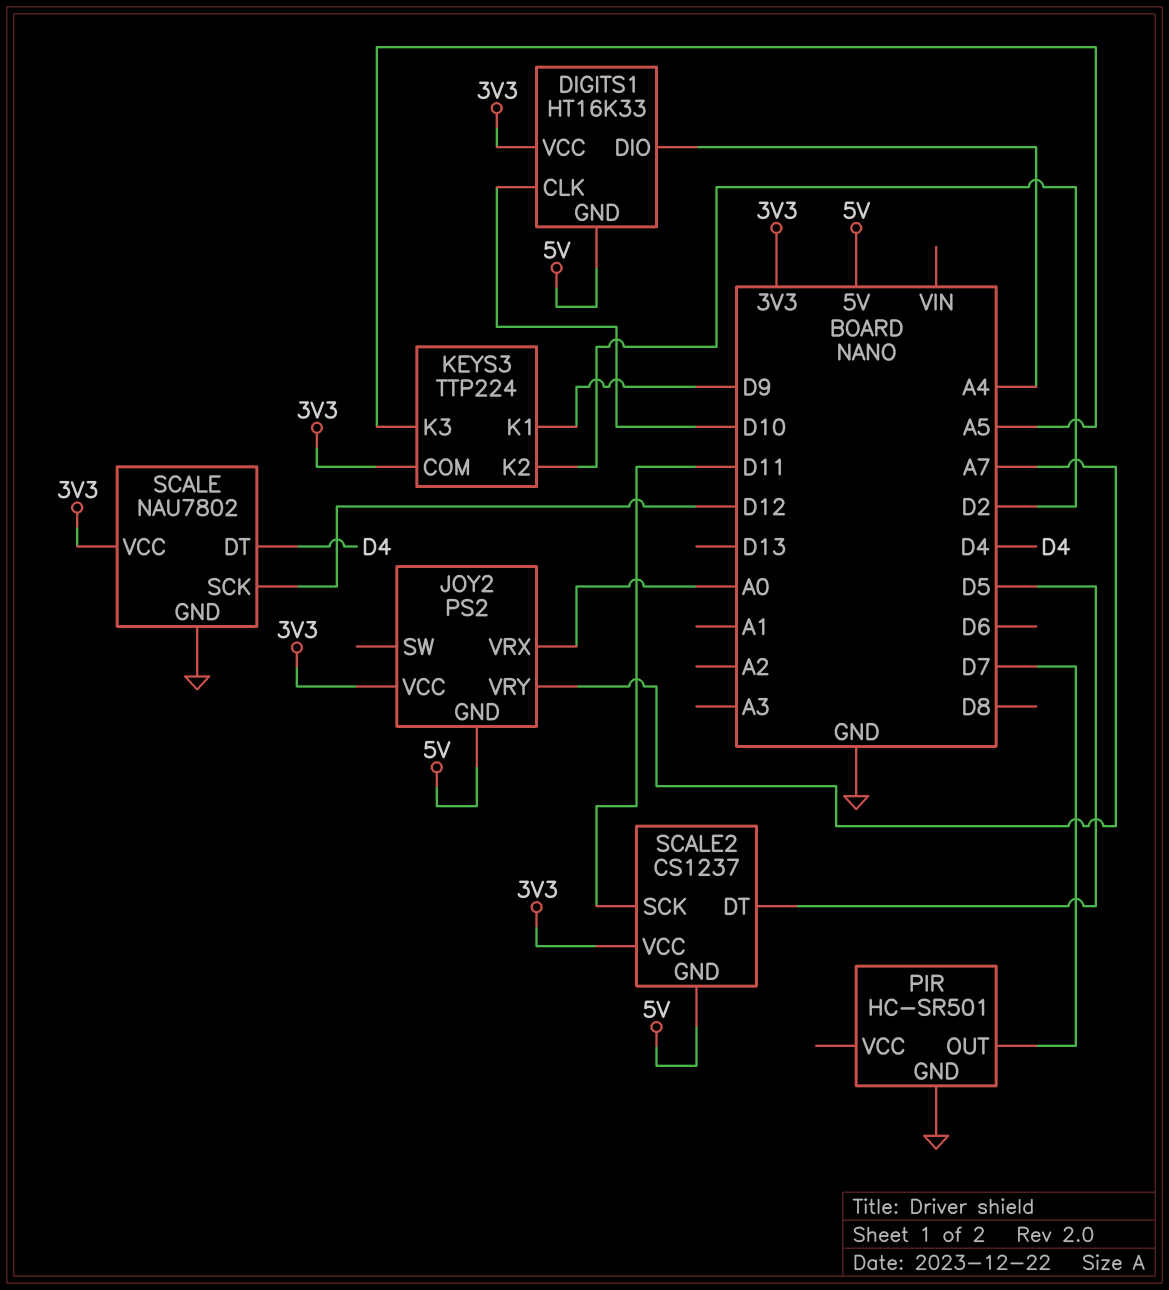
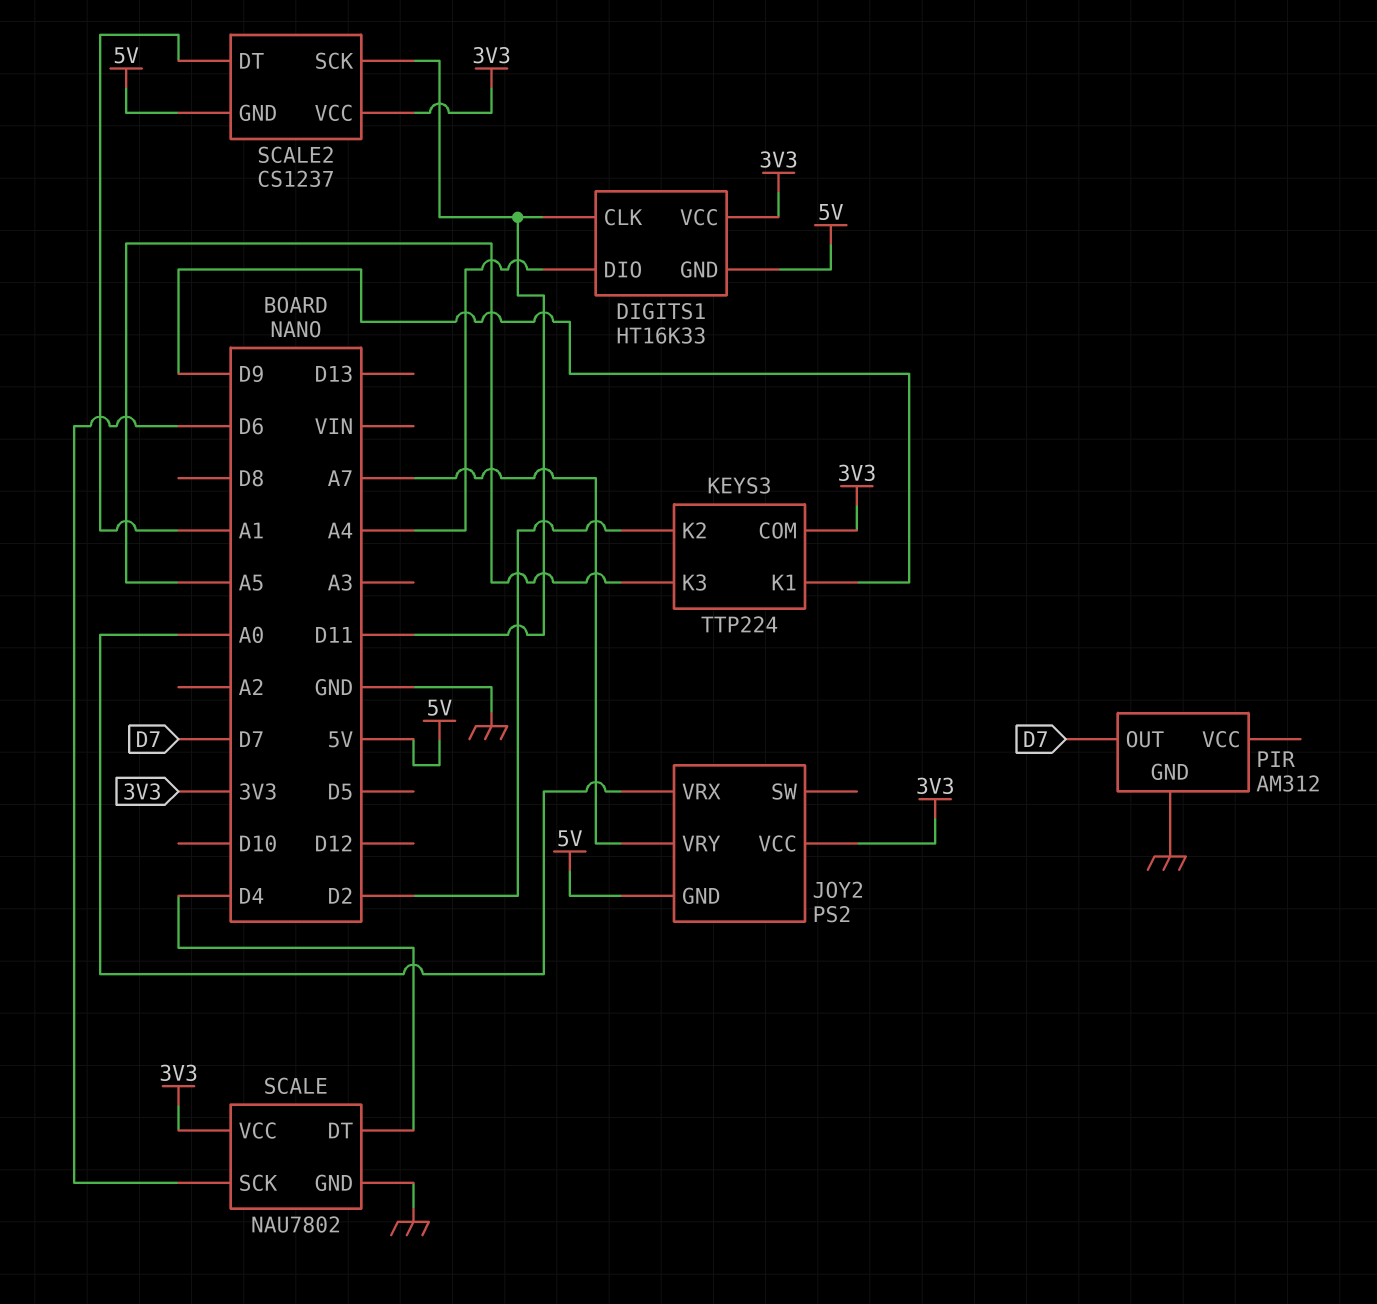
DIGITS1 pin CLK: D10 -> D11
PIR: HC-SR501 -> AM312
SCALE pin SCK: D12 -> D6
SCALE2 pin DT: D5 -> A1

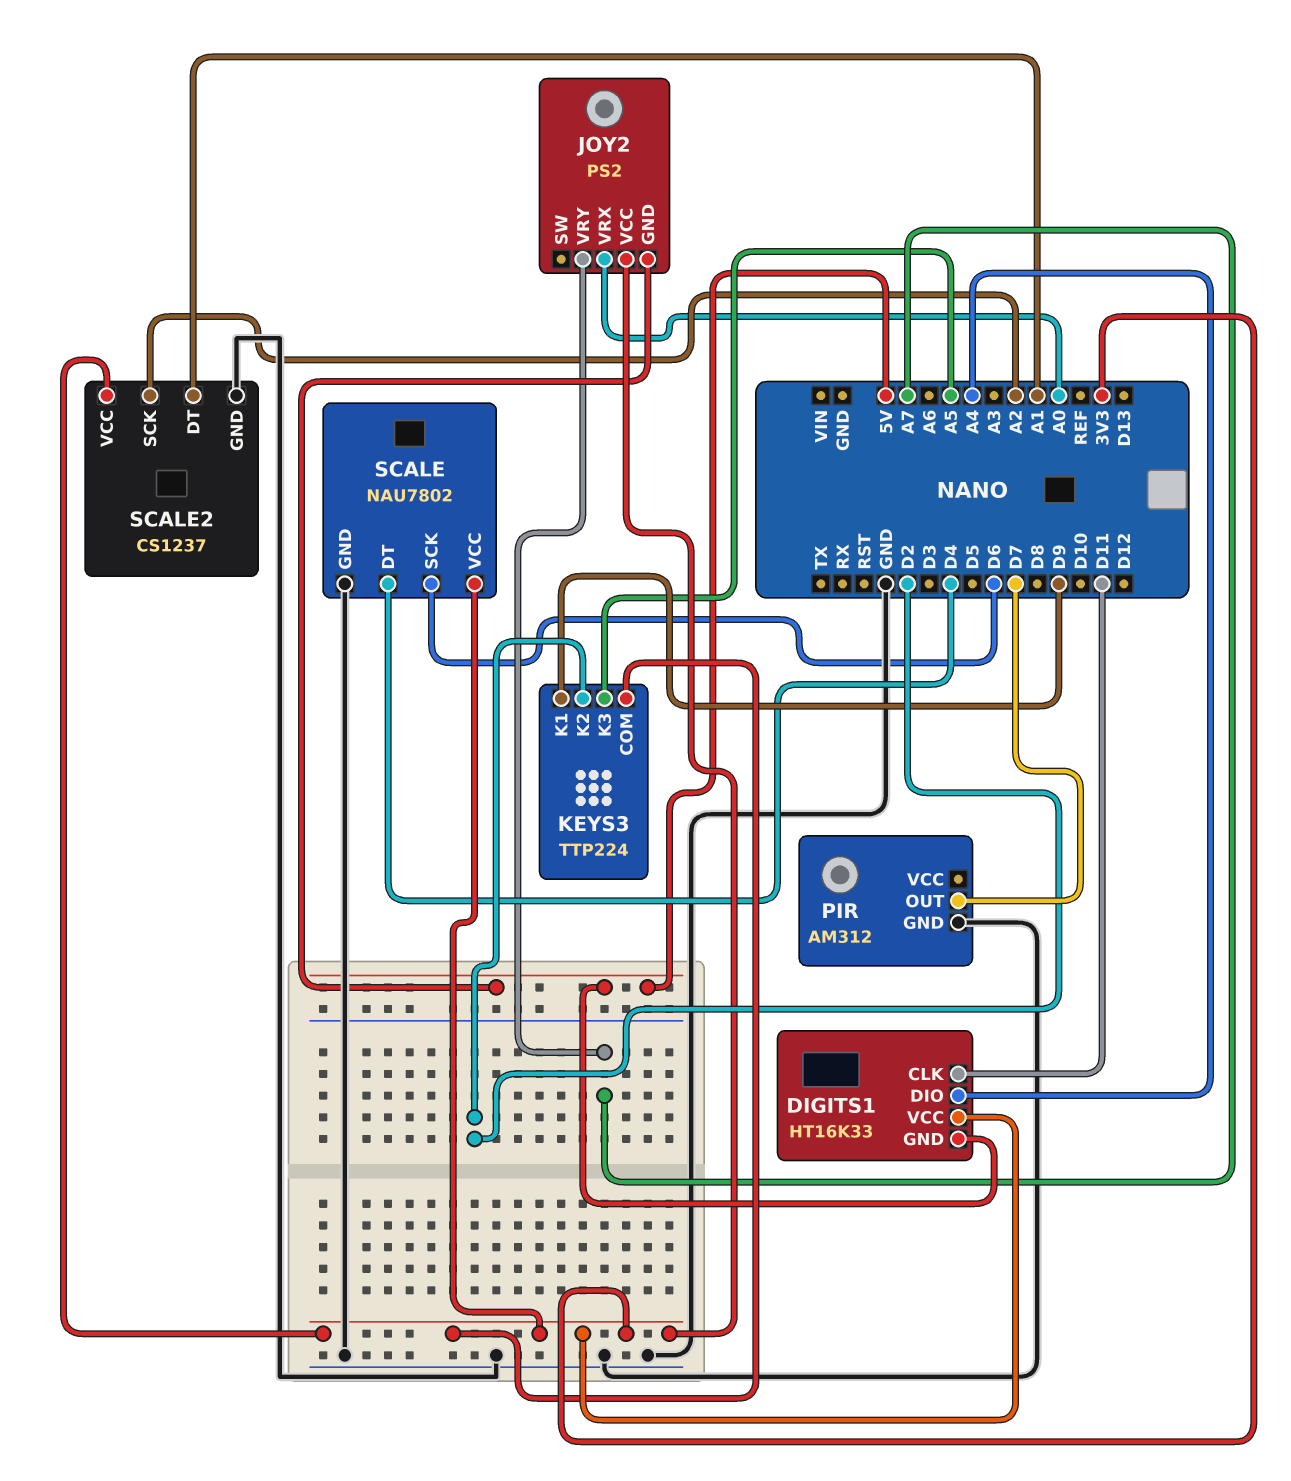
SCALE2 pin GND: 5V -> GND
SCALE2 pin SCK: D11 -> A2

